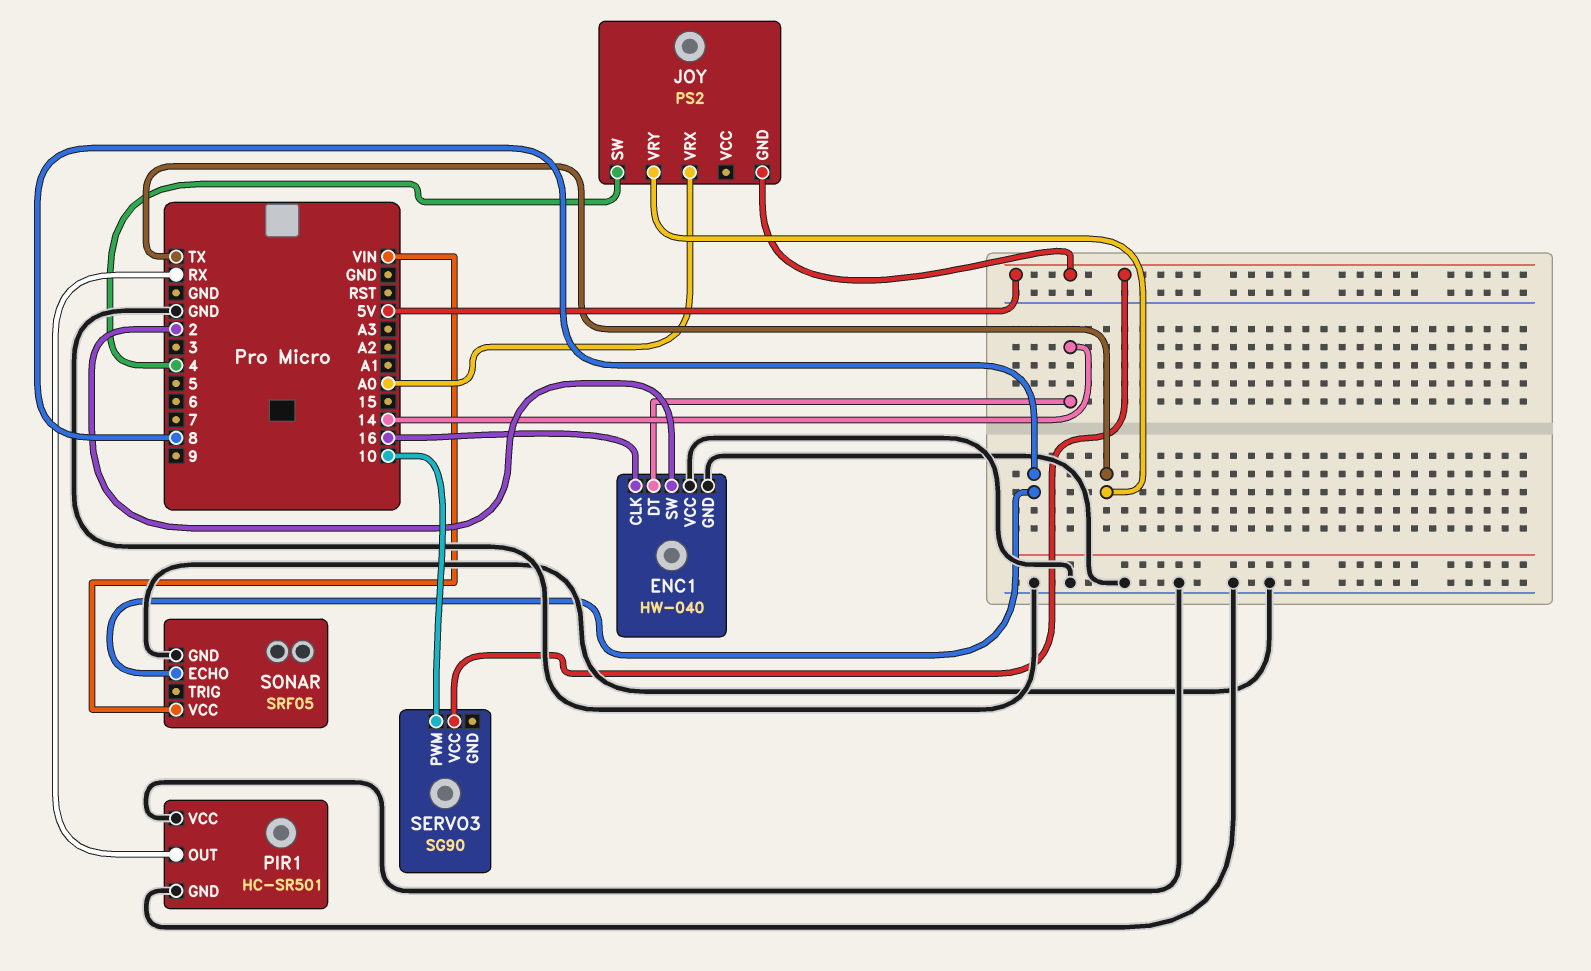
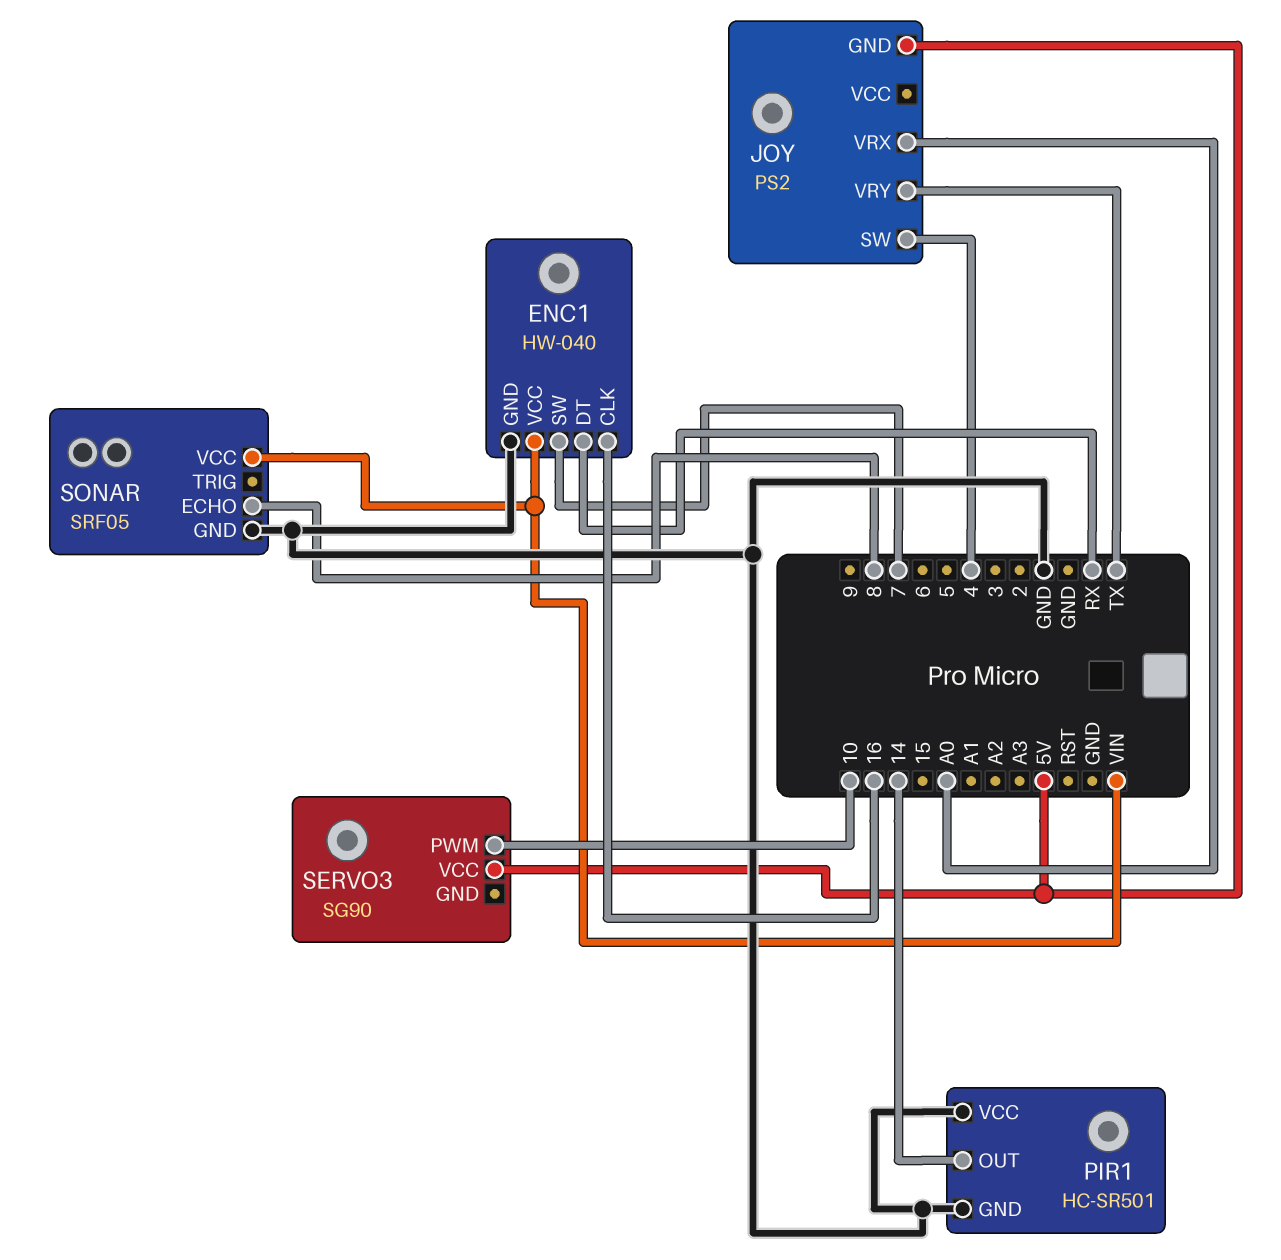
ENC1 pin DT: 14 -> RX
ENC1 pin SW: 2 -> 7
ENC1 pin VCC: GND -> VIN
PIR1 pin OUT: RX -> 14

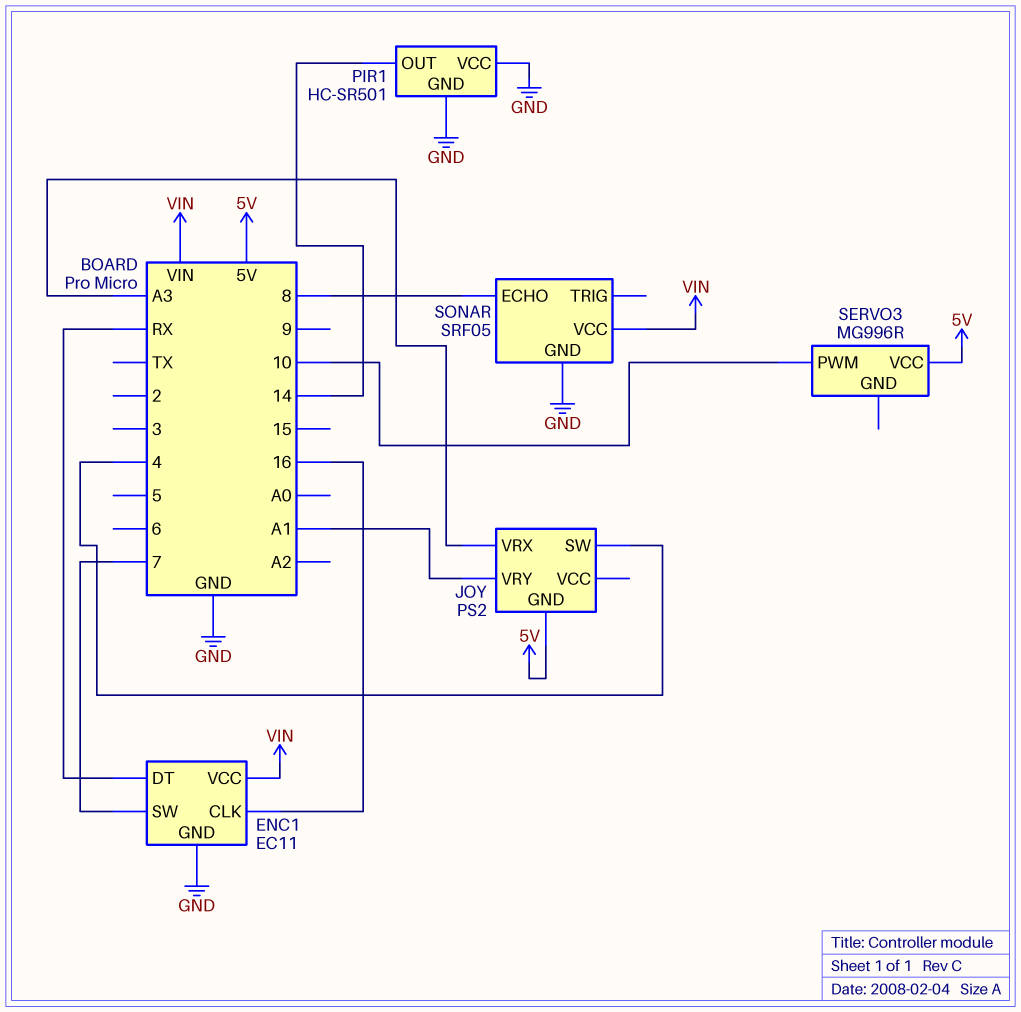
ENC1: HW-040 -> EC11
JOY pin VRX: A0 -> A3
JOY pin VRY: TX -> A1
SERVO3: SG90 -> MG996R

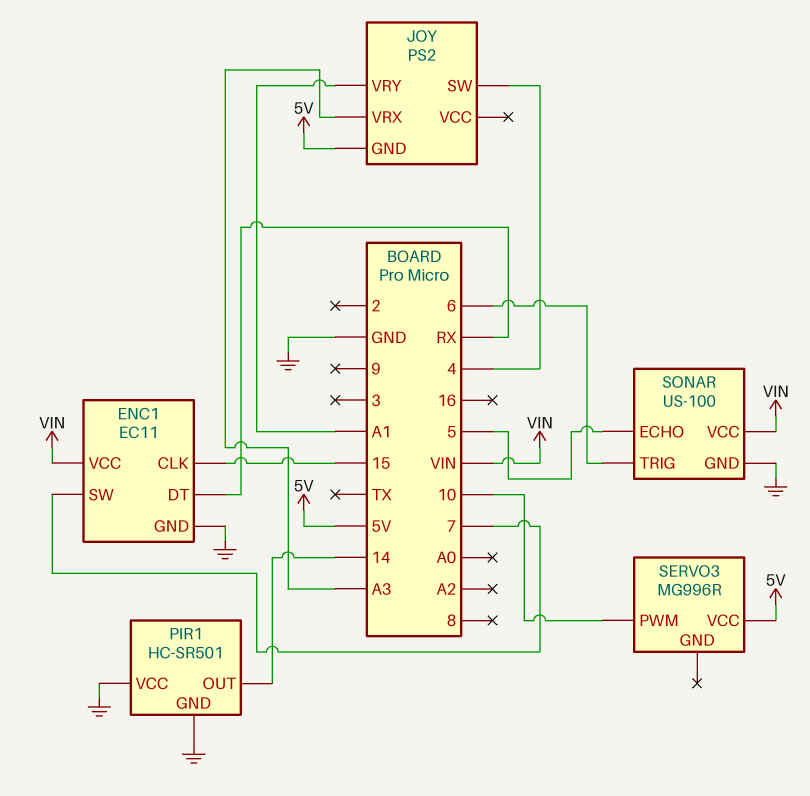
ENC1 pin CLK: 16 -> 15
SONAR: SRF05 -> US-100
SONAR pin ECHO: 8 -> 5
SONAR pin TRIG: none -> 6

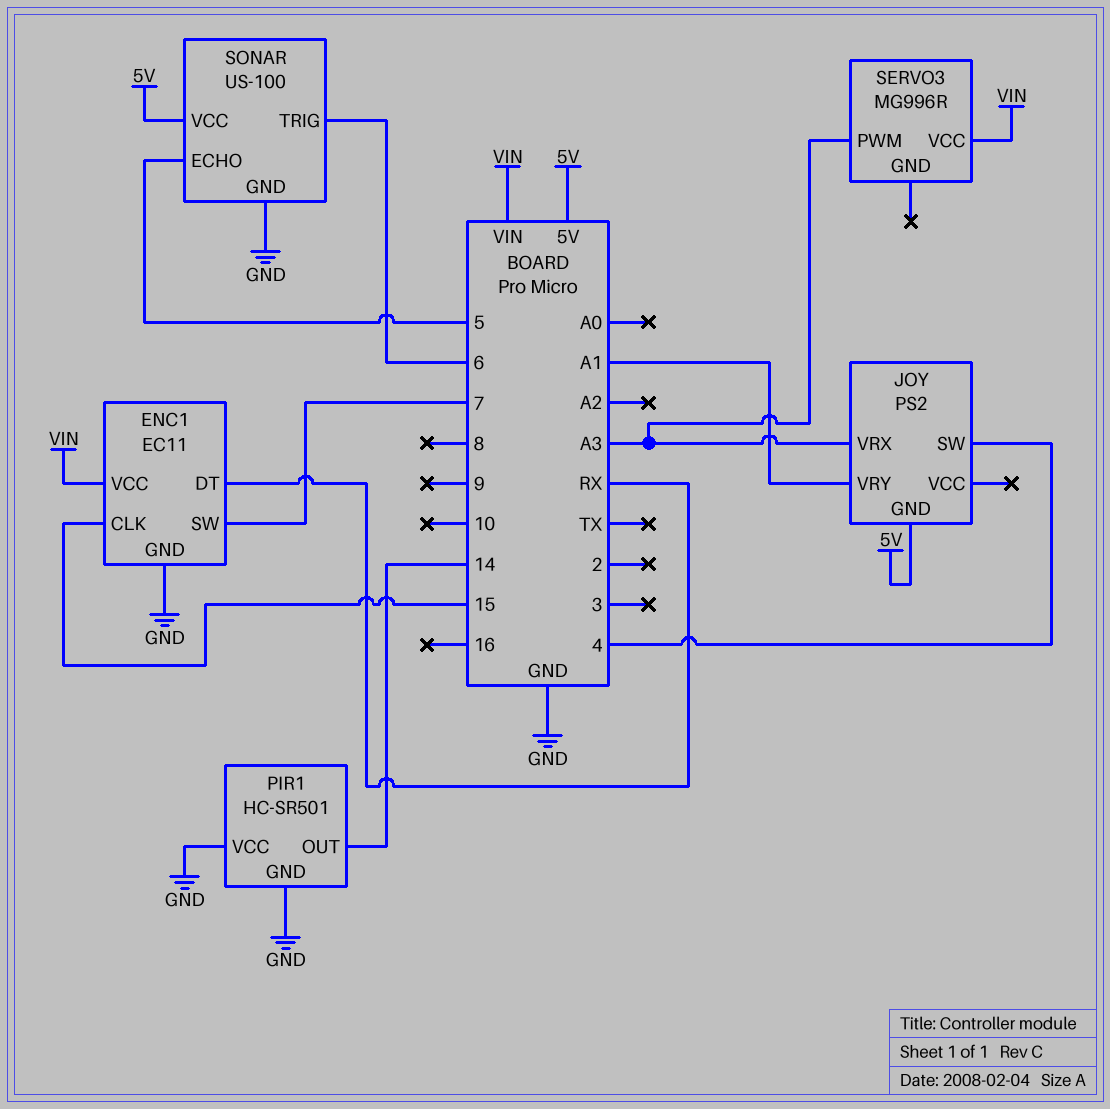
SERVO3 pin PWM: 10 -> A3
SERVO3 pin VCC: 5V -> VIN
SONAR pin VCC: VIN -> 5V

